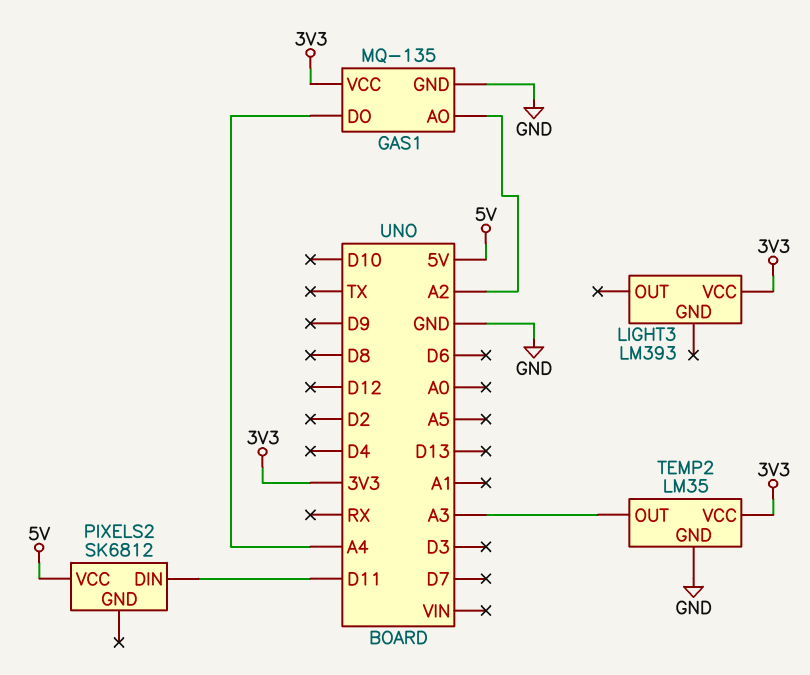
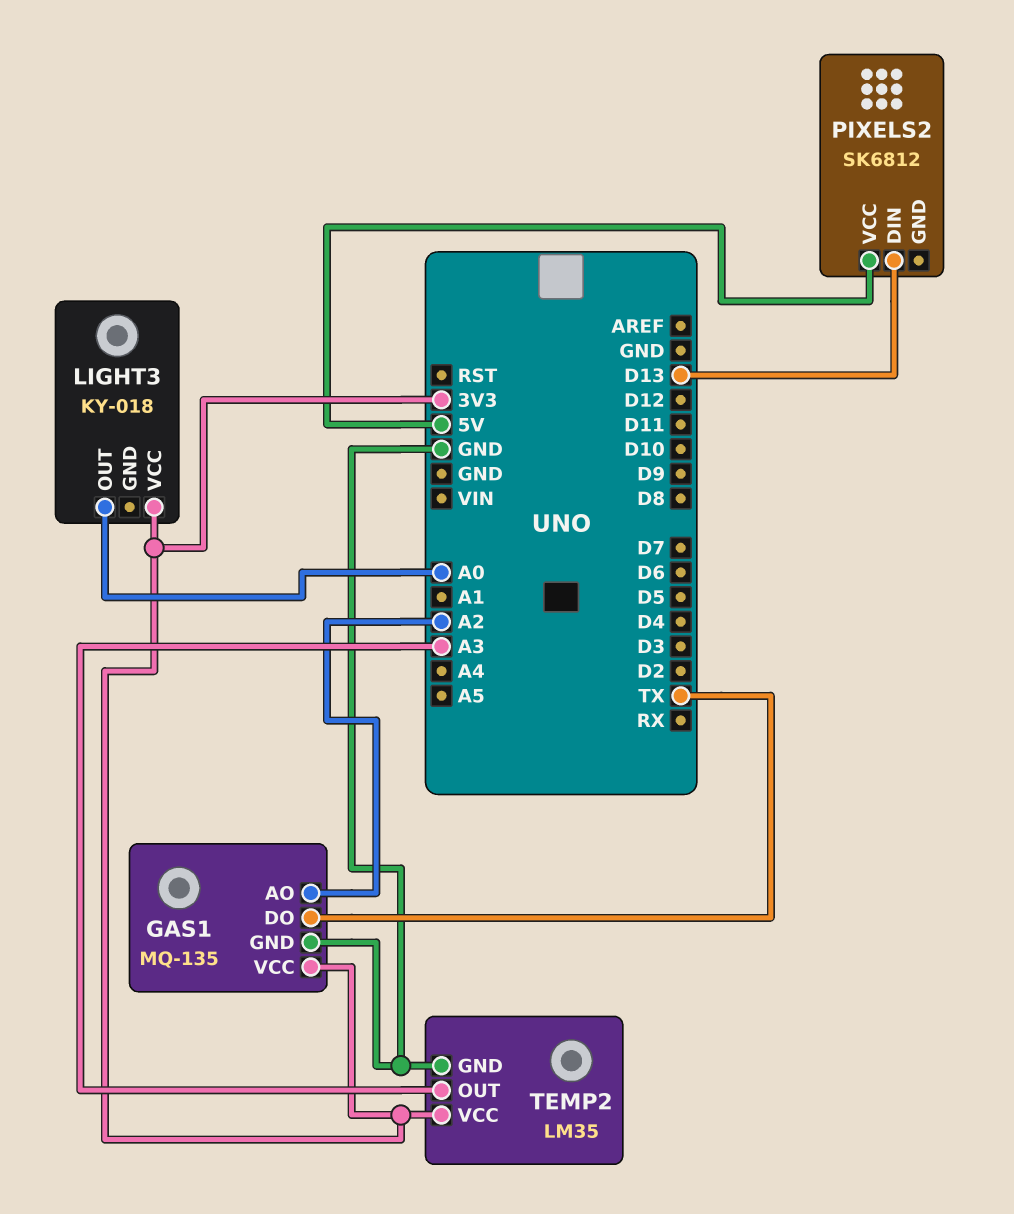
GAS1 pin DO: A4 -> TX
LIGHT3: LM393 -> KY-018
LIGHT3 pin OUT: none -> A0
PIXELS2 pin DIN: D11 -> D13

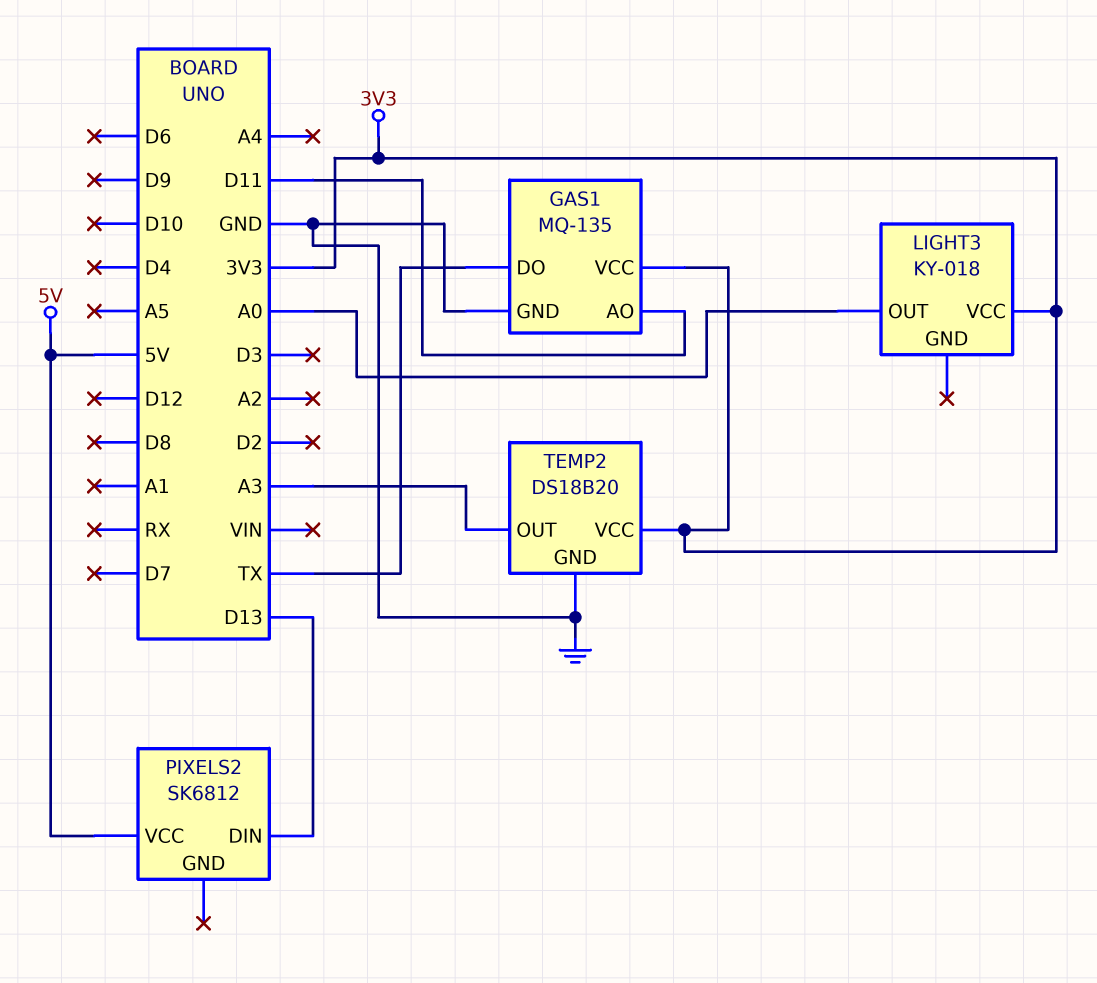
GAS1 pin AO: A2 -> D11
TEMP2: LM35 -> DS18B20

